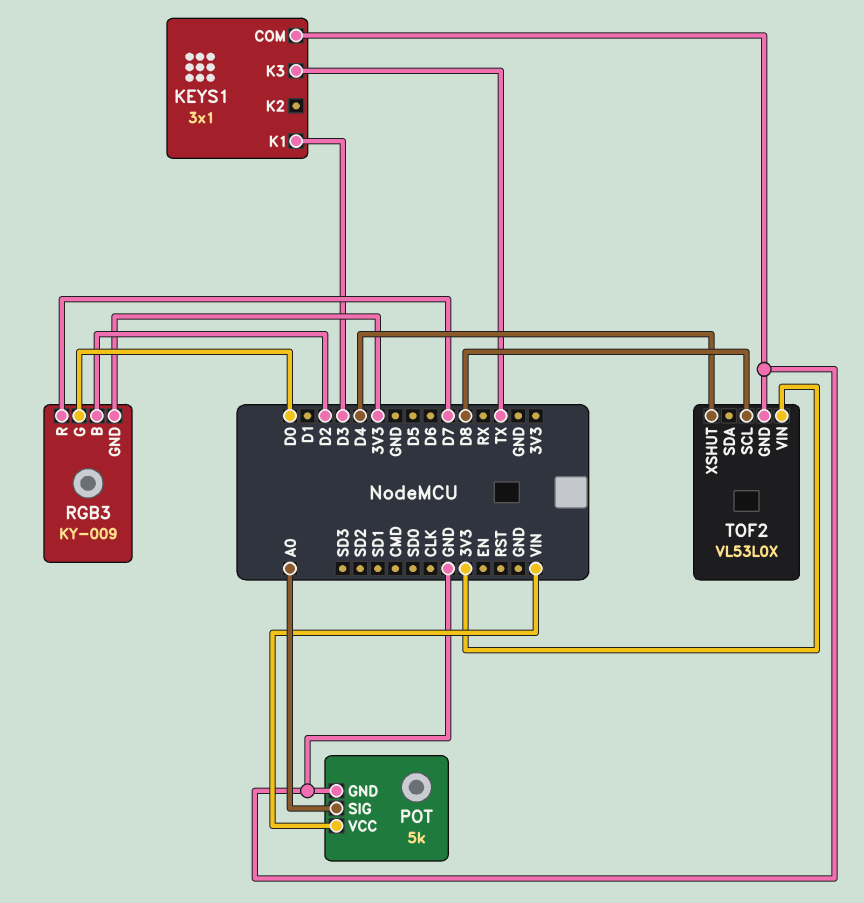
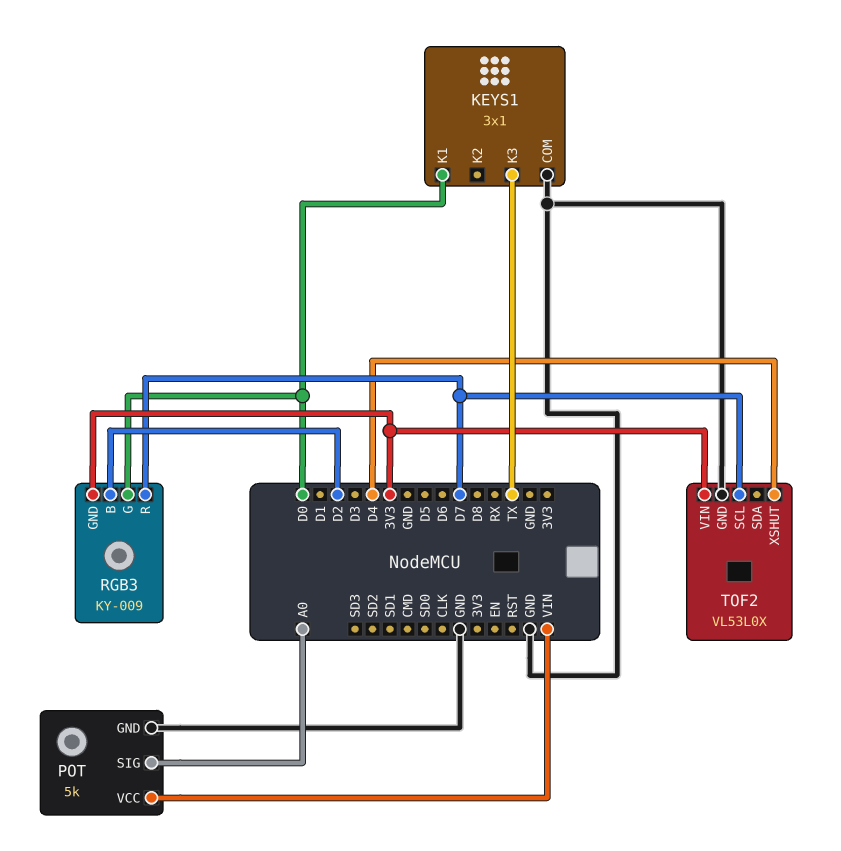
KEYS1 pin K1: D3 -> D0
TOF2 pin SCL: D8 -> D7

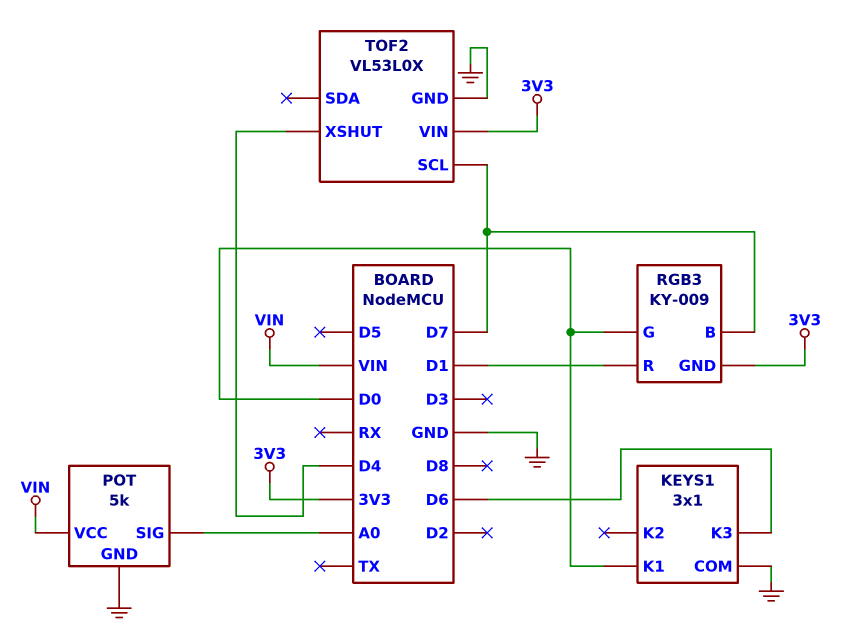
KEYS1 pin K3: TX -> D6
RGB3 pin B: D2 -> D7
RGB3 pin R: D7 -> D1

